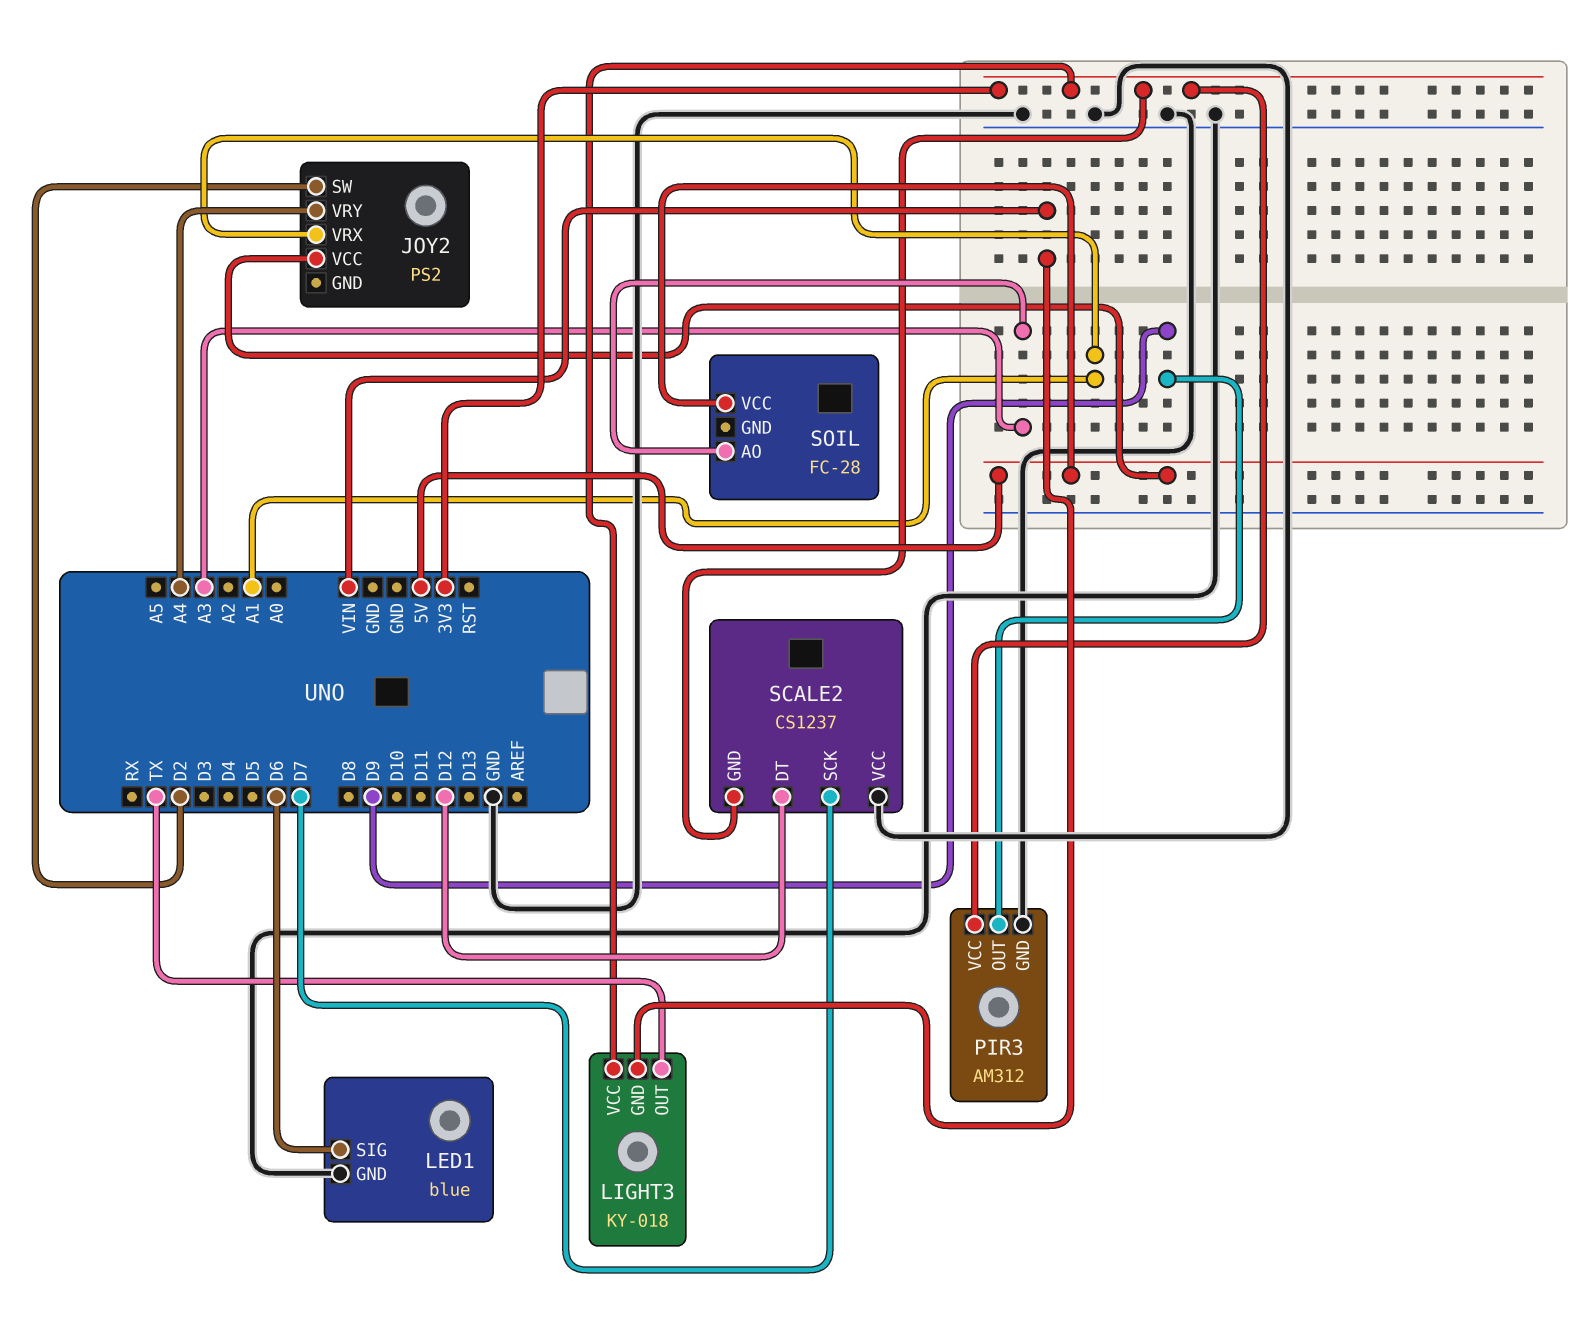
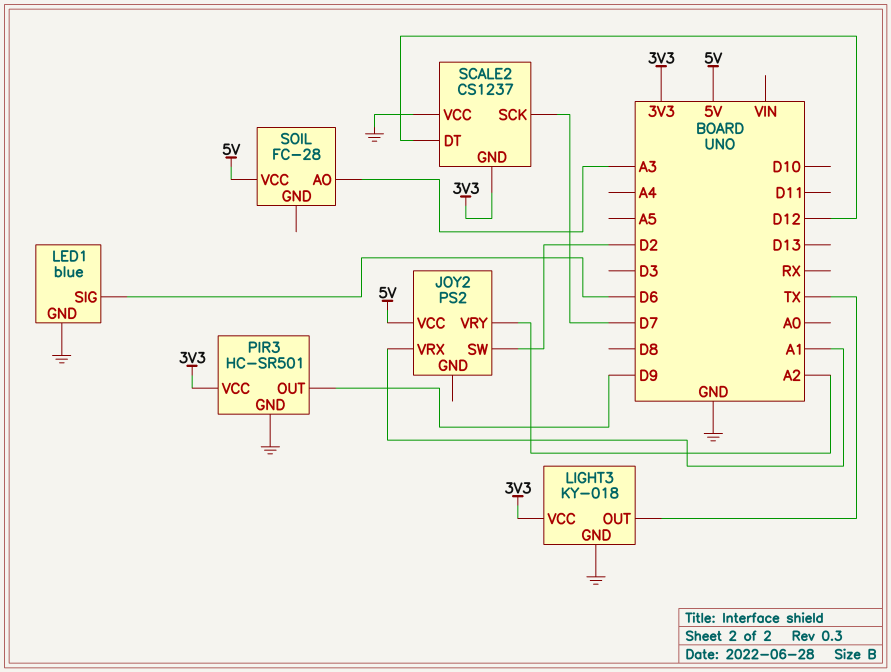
JOY2 pin VRY: A4 -> A2
LIGHT3 pin GND: VIN -> GND
PIR3: AM312 -> HC-SR501

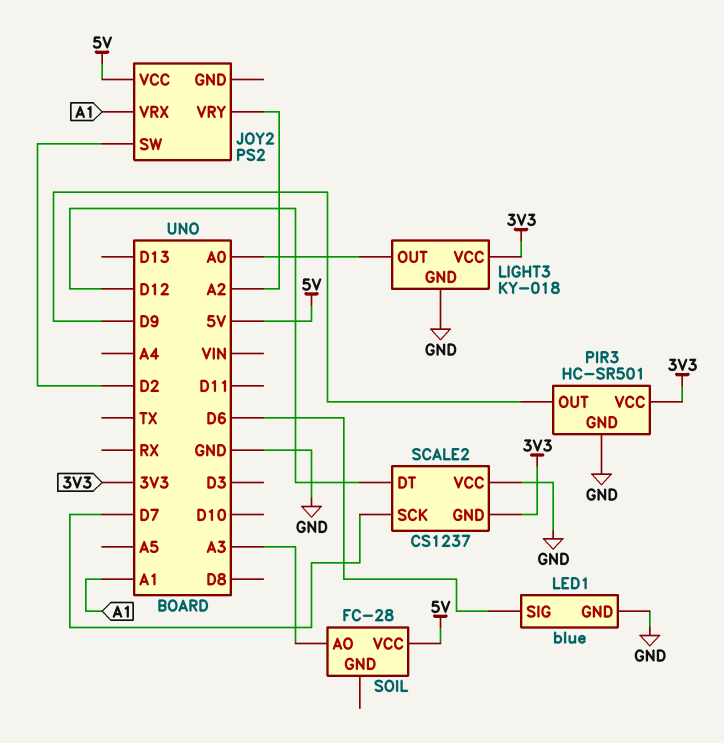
LIGHT3 pin OUT: TX -> A0

